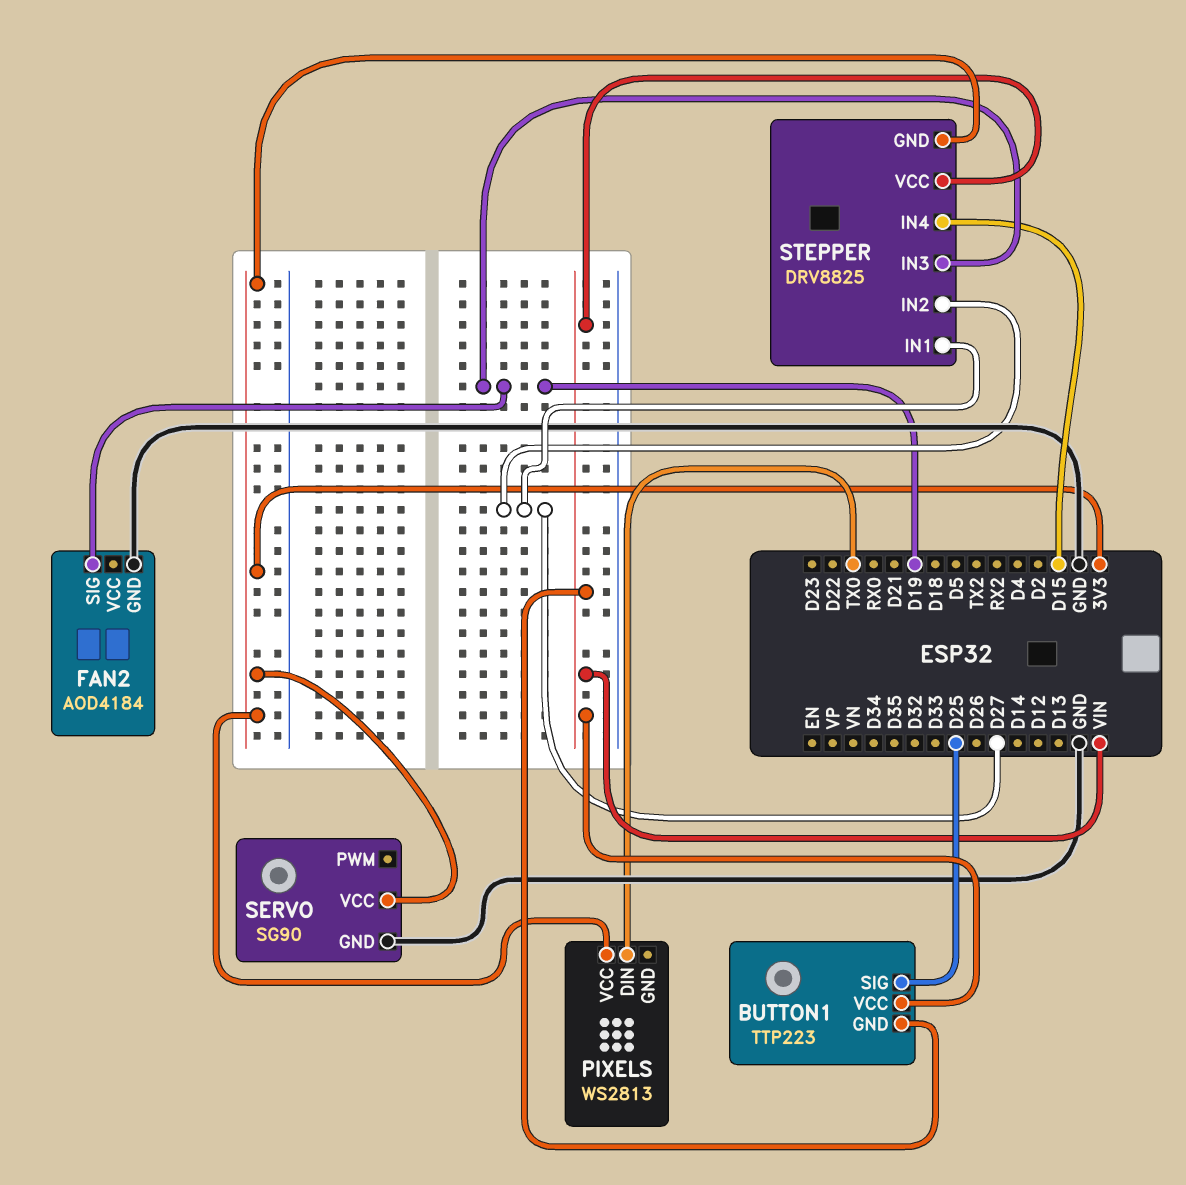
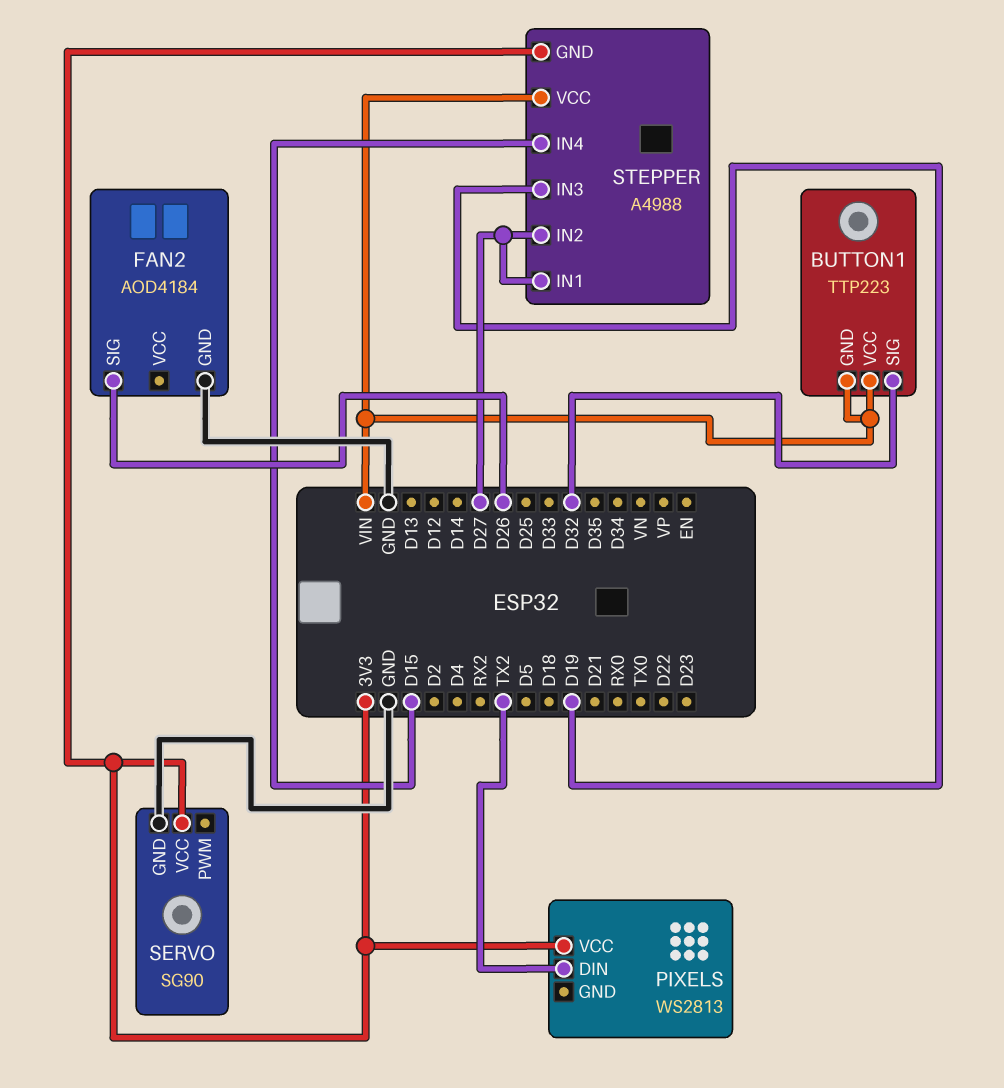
BUTTON1 pin SIG: D25 -> D32
FAN2 pin SIG: D19 -> D26
PIXELS pin DIN: TX0 -> TX2
STEPPER: DRV8825 -> A4988

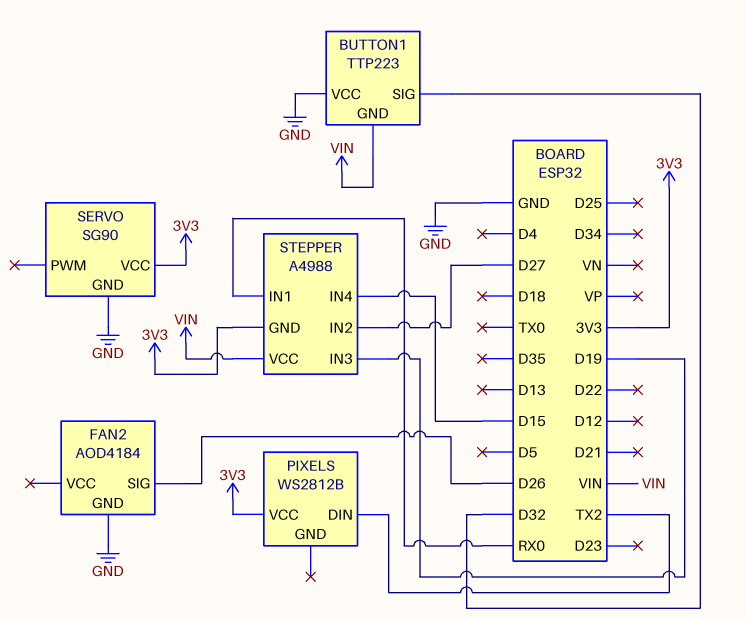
BUTTON1 pin VCC: VIN -> GND
PIXELS: WS2813 -> WS2812B
STEPPER pin IN1: D27 -> RX0

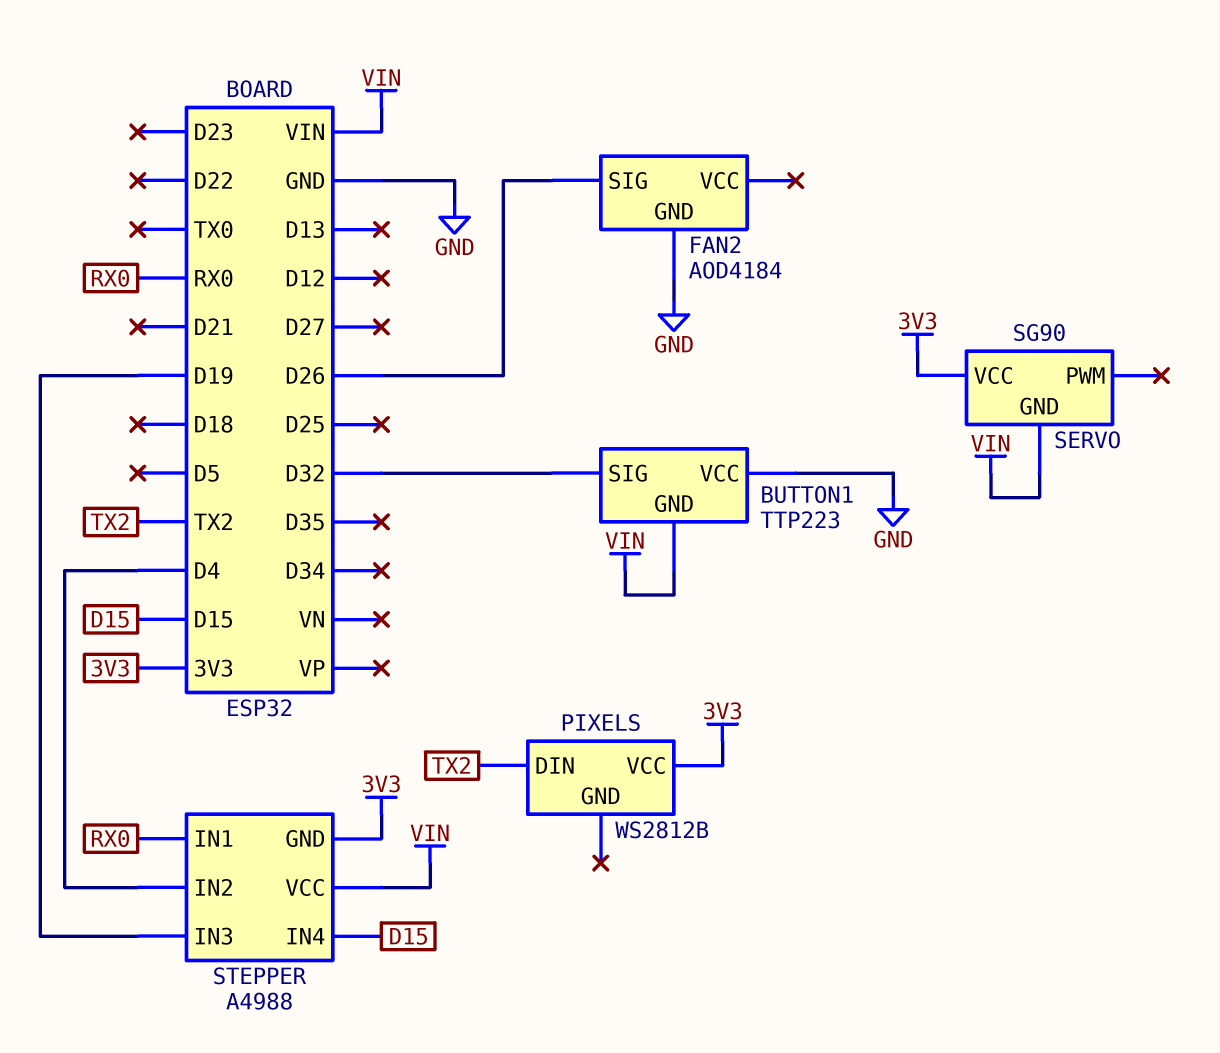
SERVO pin GND: GND -> VIN
STEPPER pin IN2: D27 -> D4

